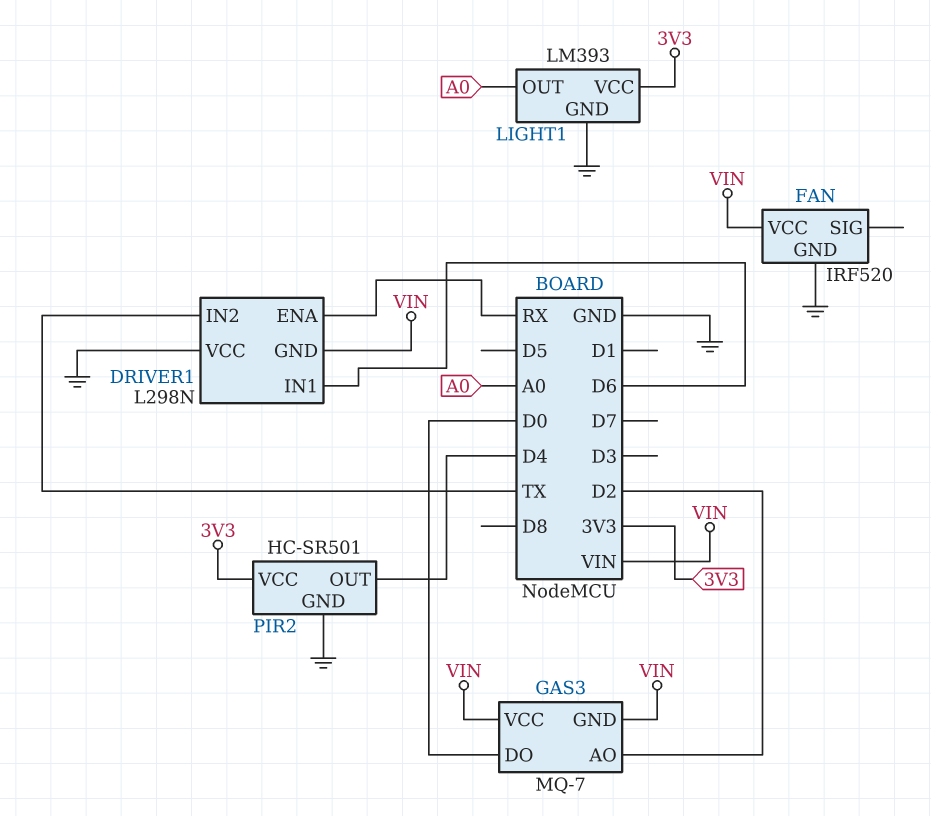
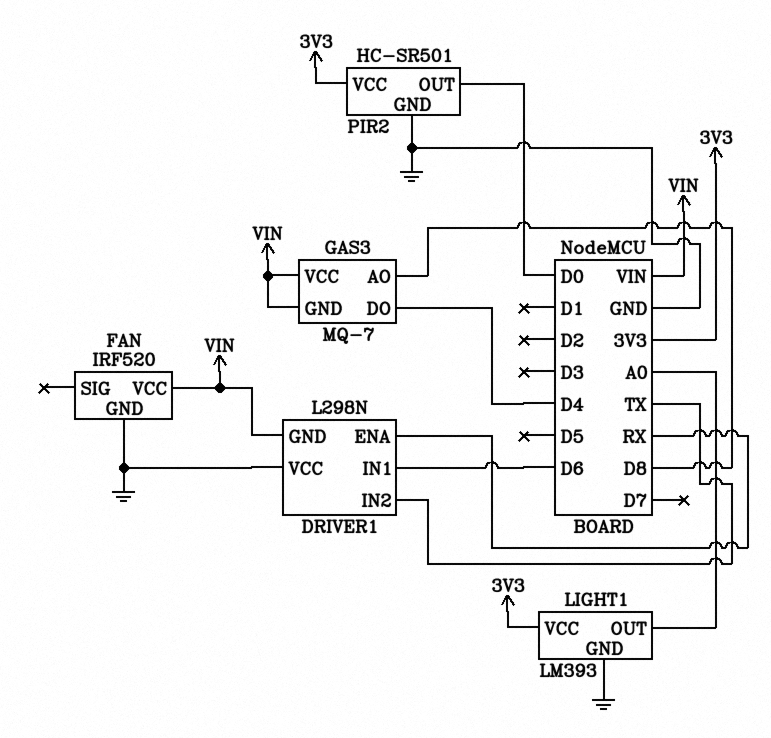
GAS3 pin AO: D2 -> D8
GAS3 pin DO: D0 -> D4
PIR2 pin OUT: D4 -> D0

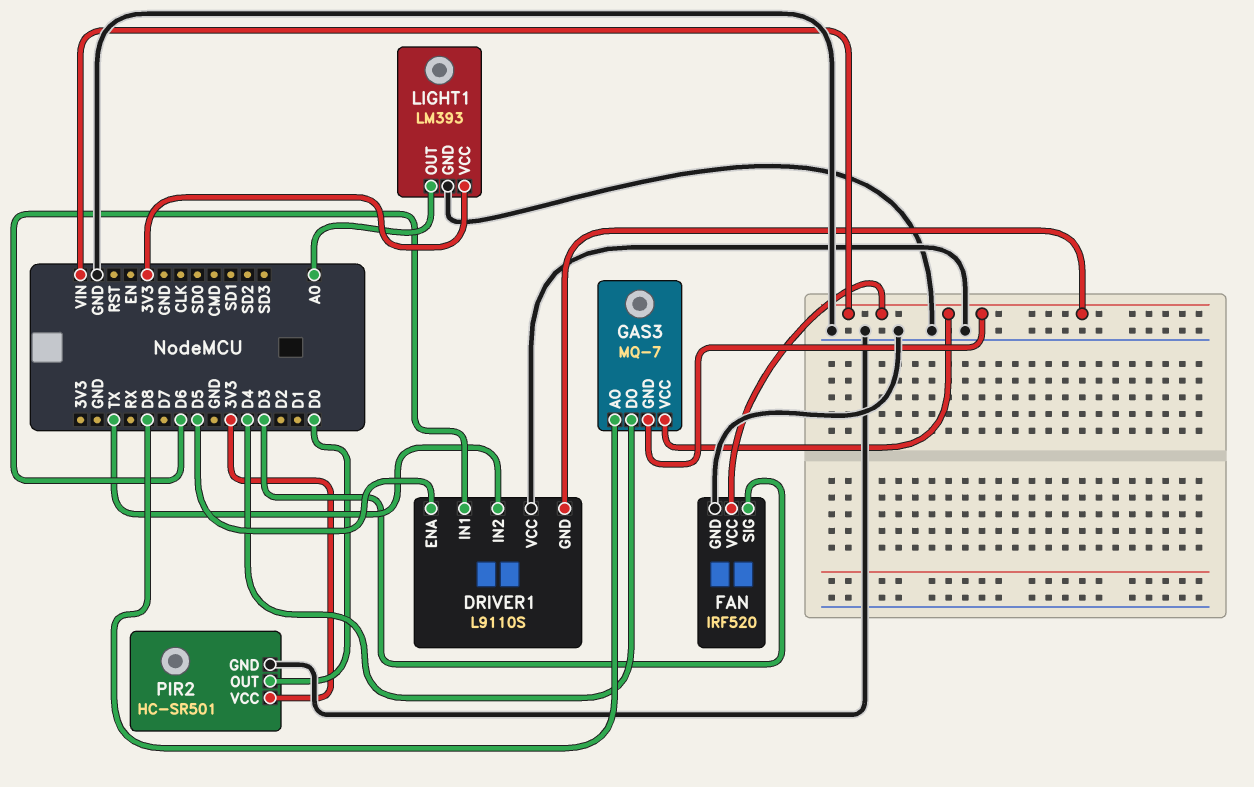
DRIVER1: L298N -> L9110S
DRIVER1 pin ENA: RX -> D5
FAN pin SIG: none -> D3

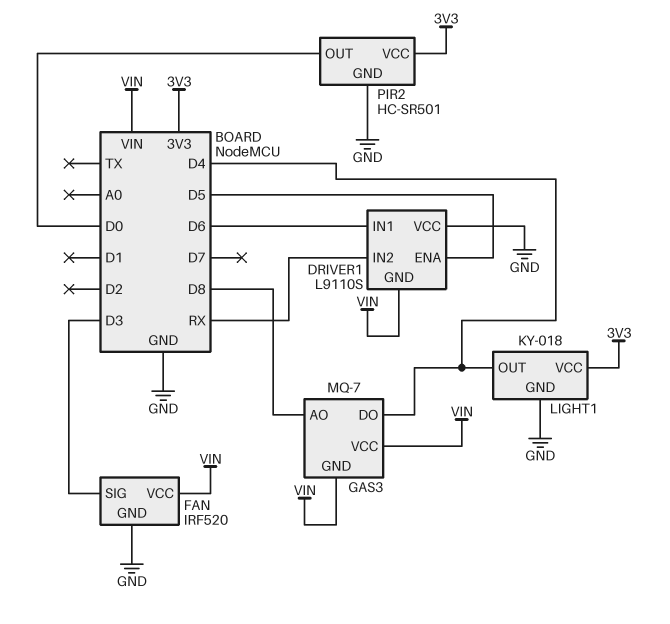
DRIVER1 pin IN2: TX -> RX
LIGHT1: LM393 -> KY-018
LIGHT1 pin OUT: A0 -> D4

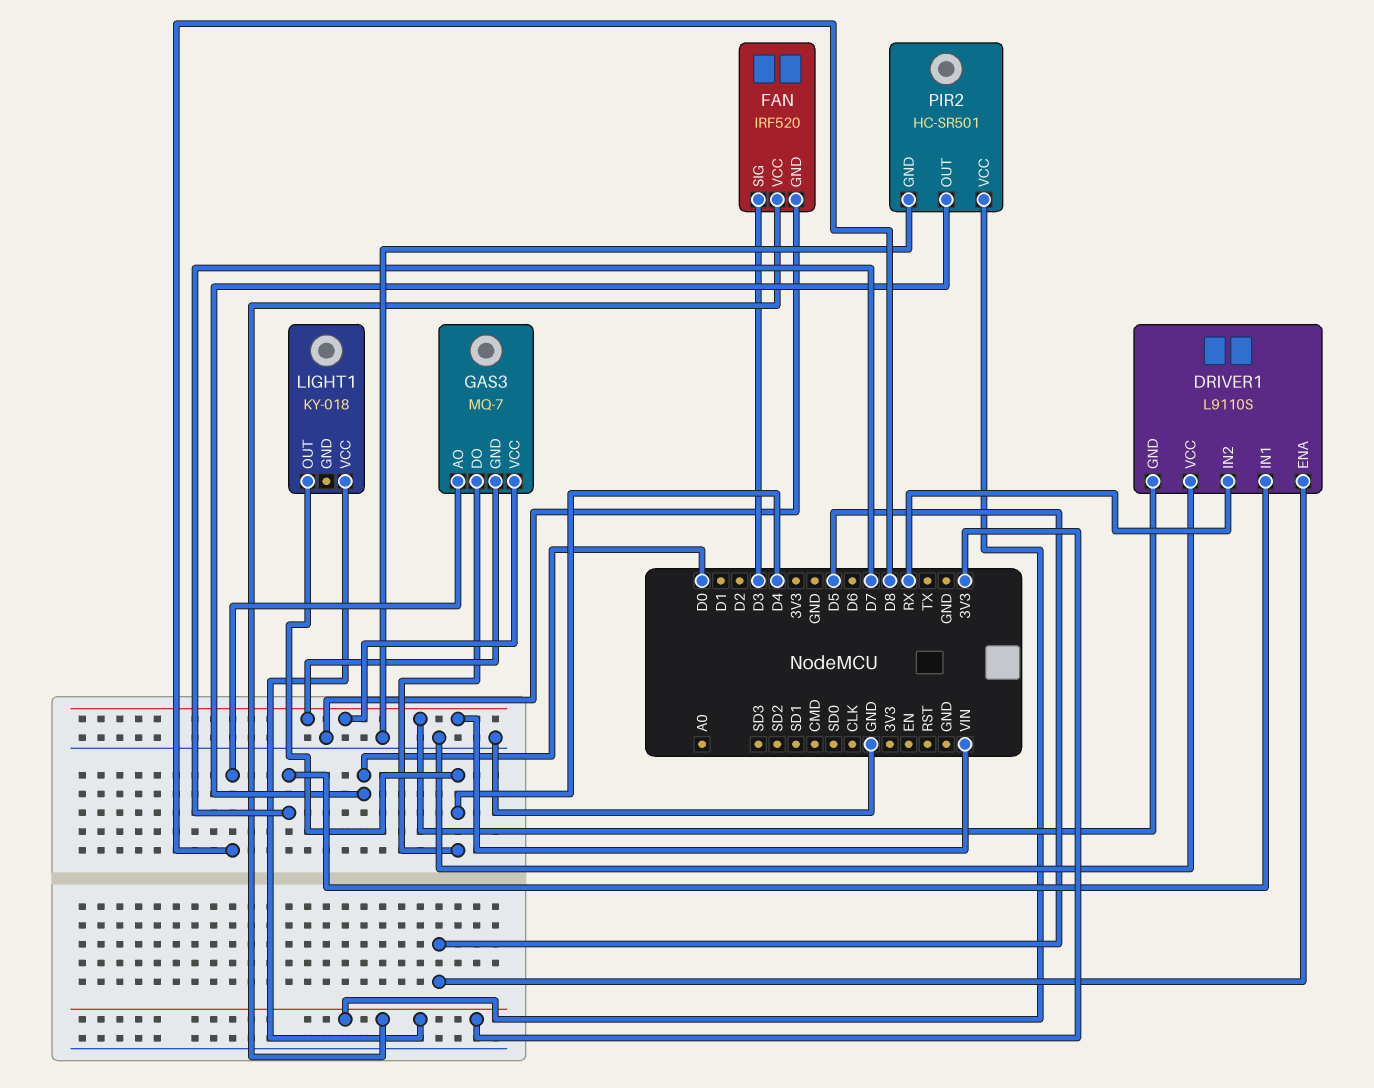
DRIVER1 pin IN1: D6 -> D7
FAN pin VCC: VIN -> 3V3
LIGHT1 pin GND: GND -> none

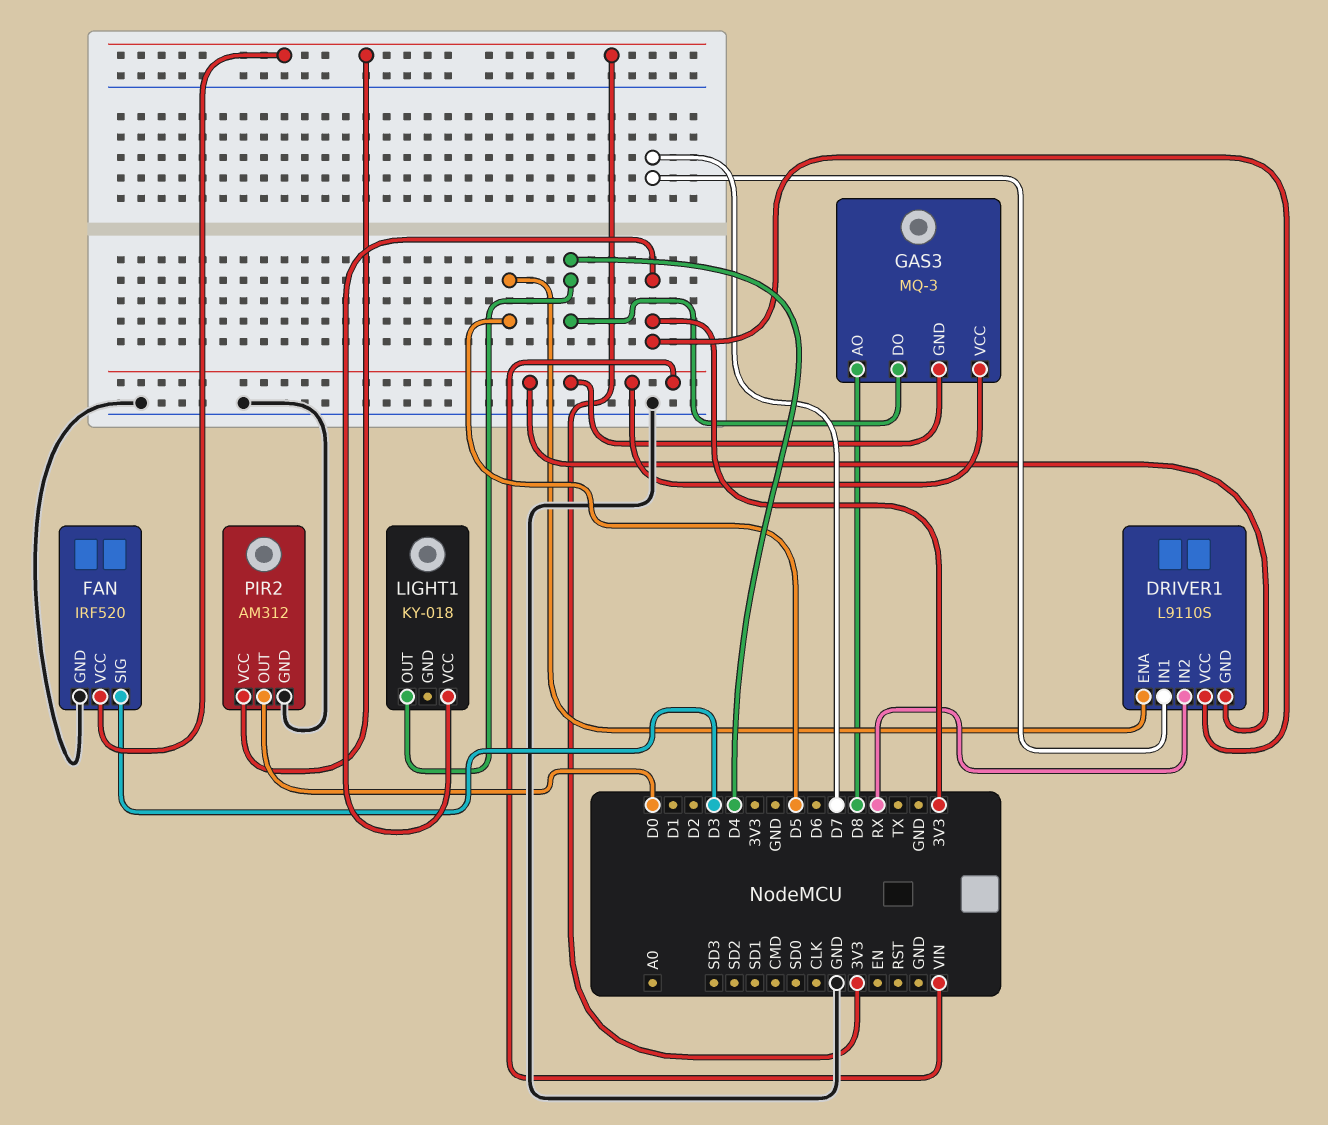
DRIVER1 pin VCC: GND -> 3V3
GAS3: MQ-7 -> MQ-3
PIR2: HC-SR501 -> AM312

